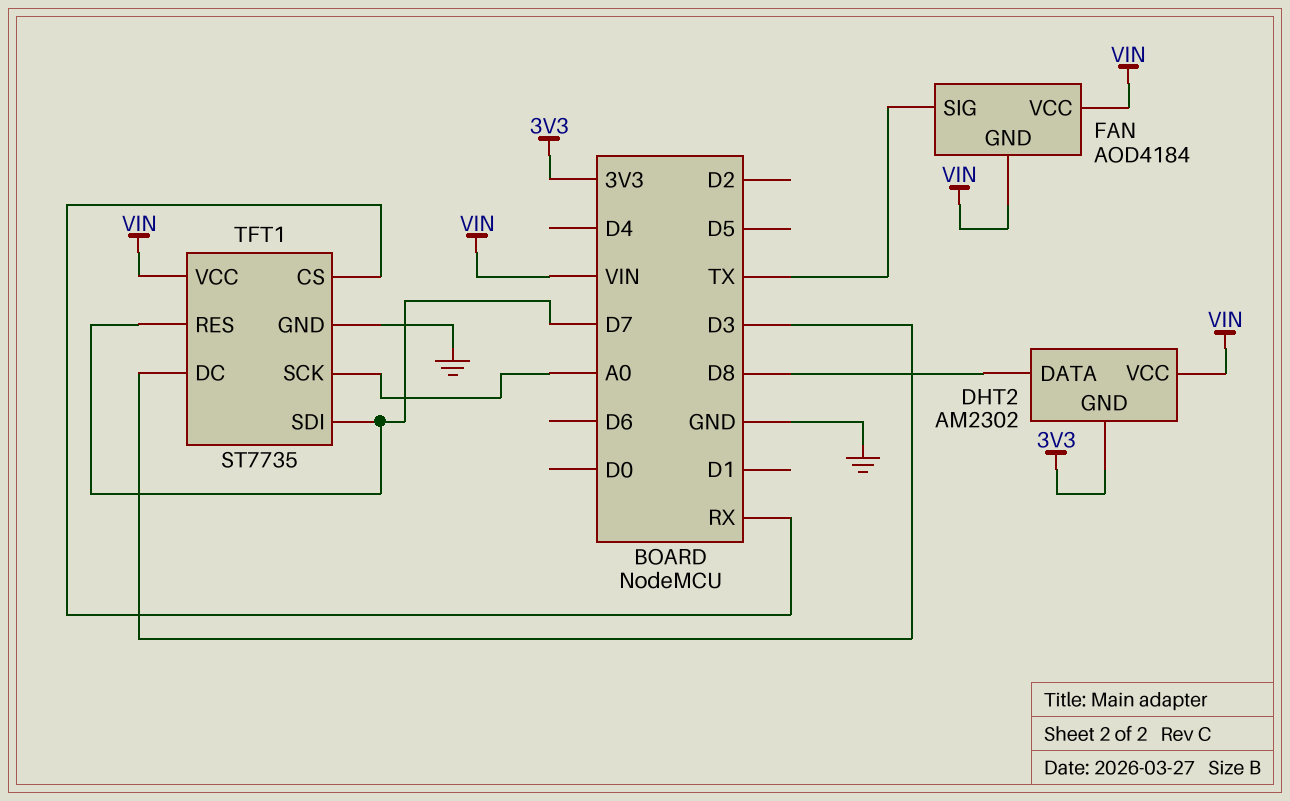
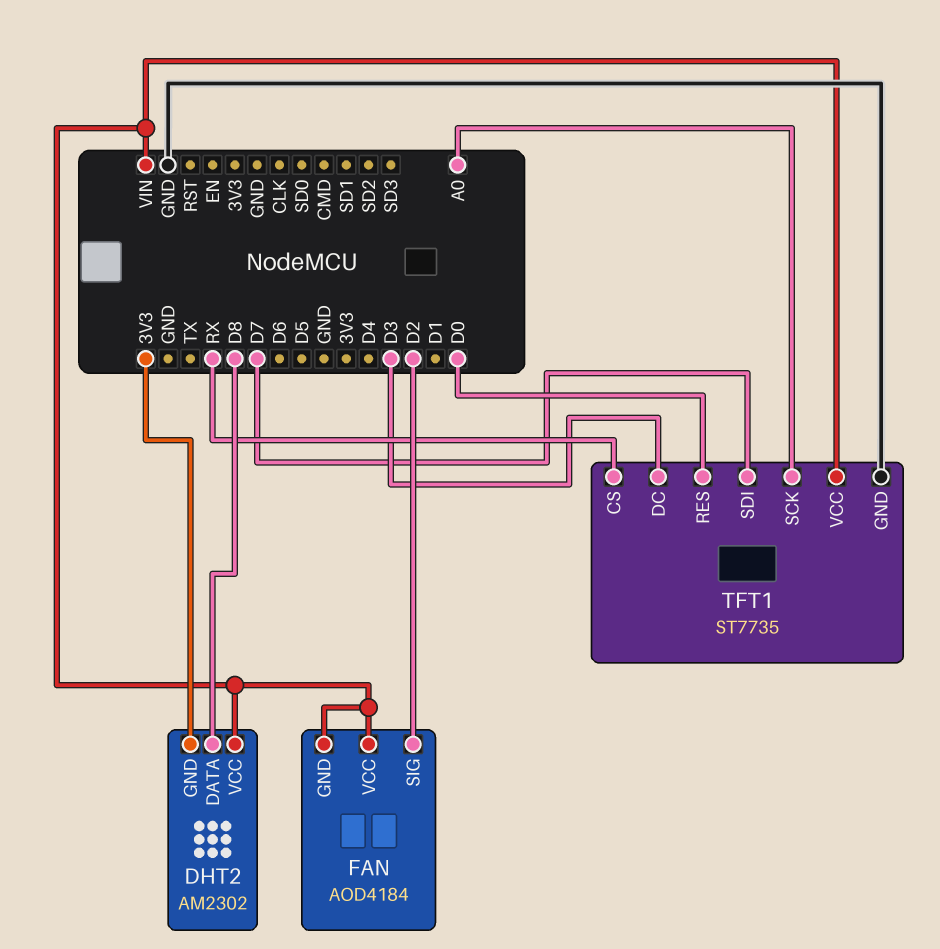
FAN pin SIG: TX -> D2
TFT1 pin RES: D7 -> D0

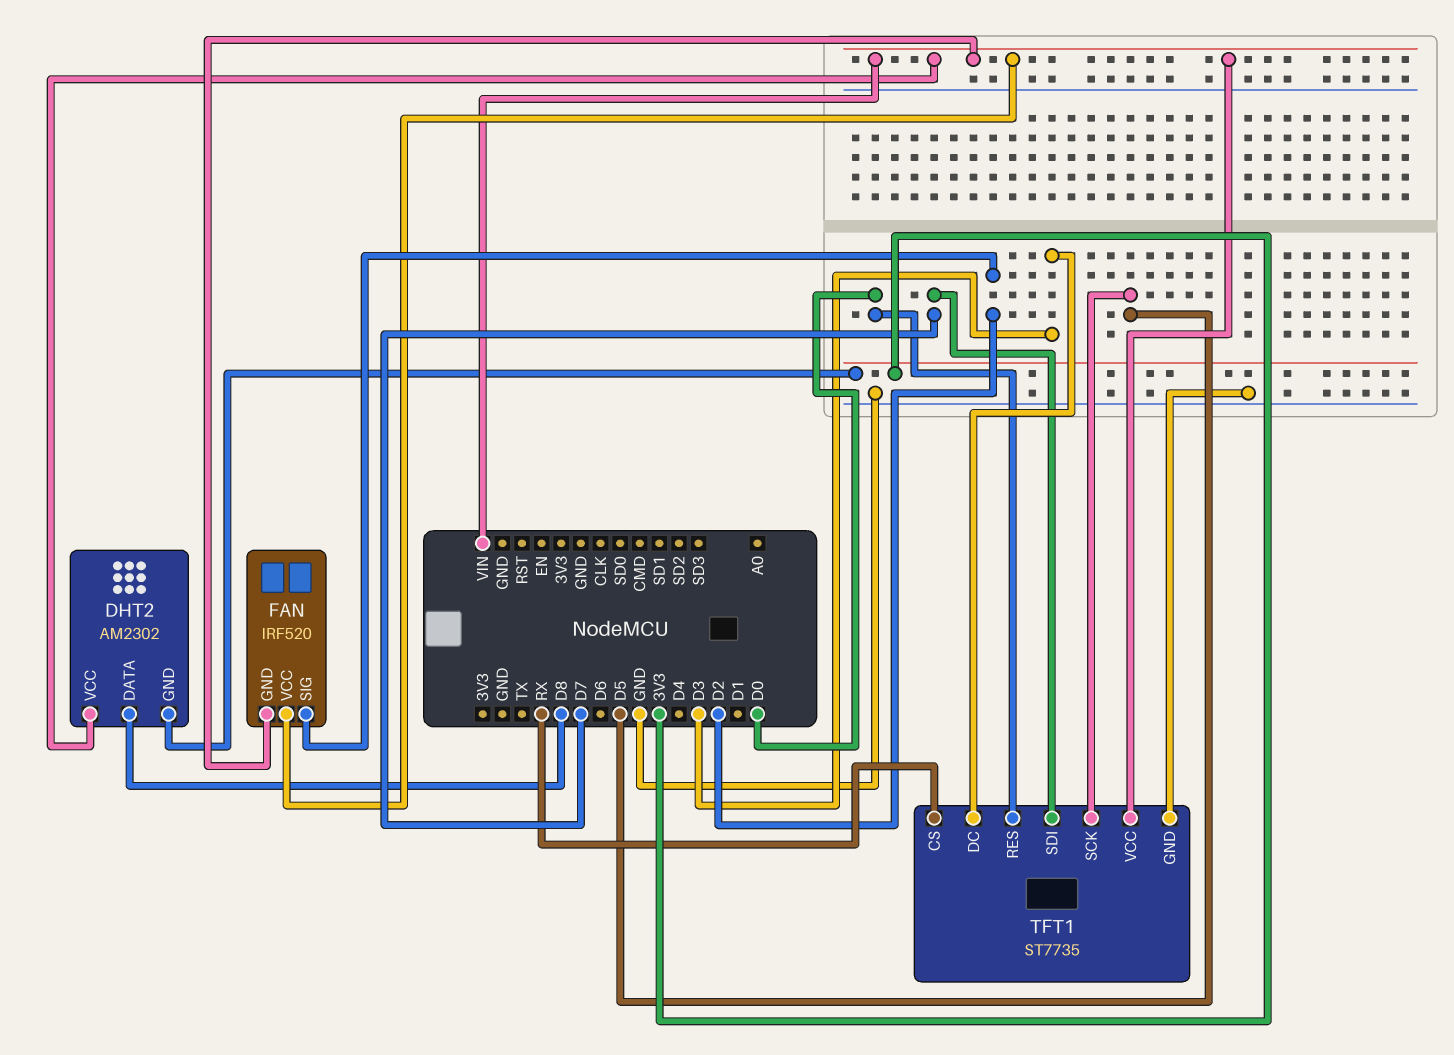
FAN: AOD4184 -> IRF520
TFT1 pin SCK: A0 -> D5

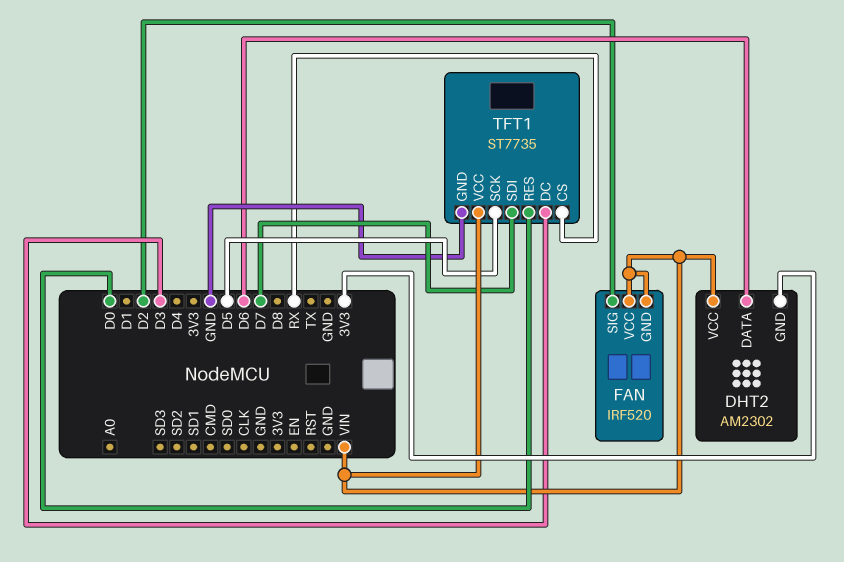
DHT2 pin DATA: D8 -> D6

